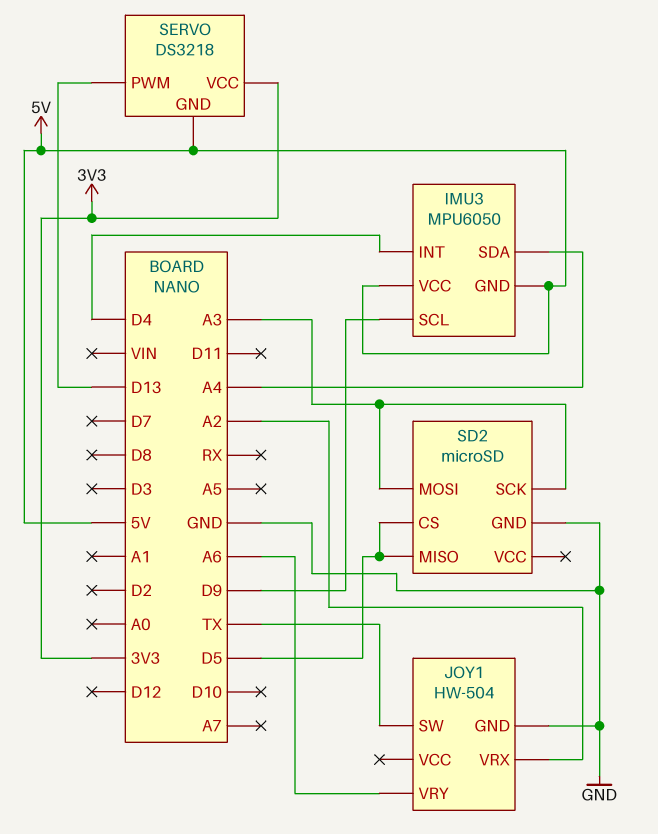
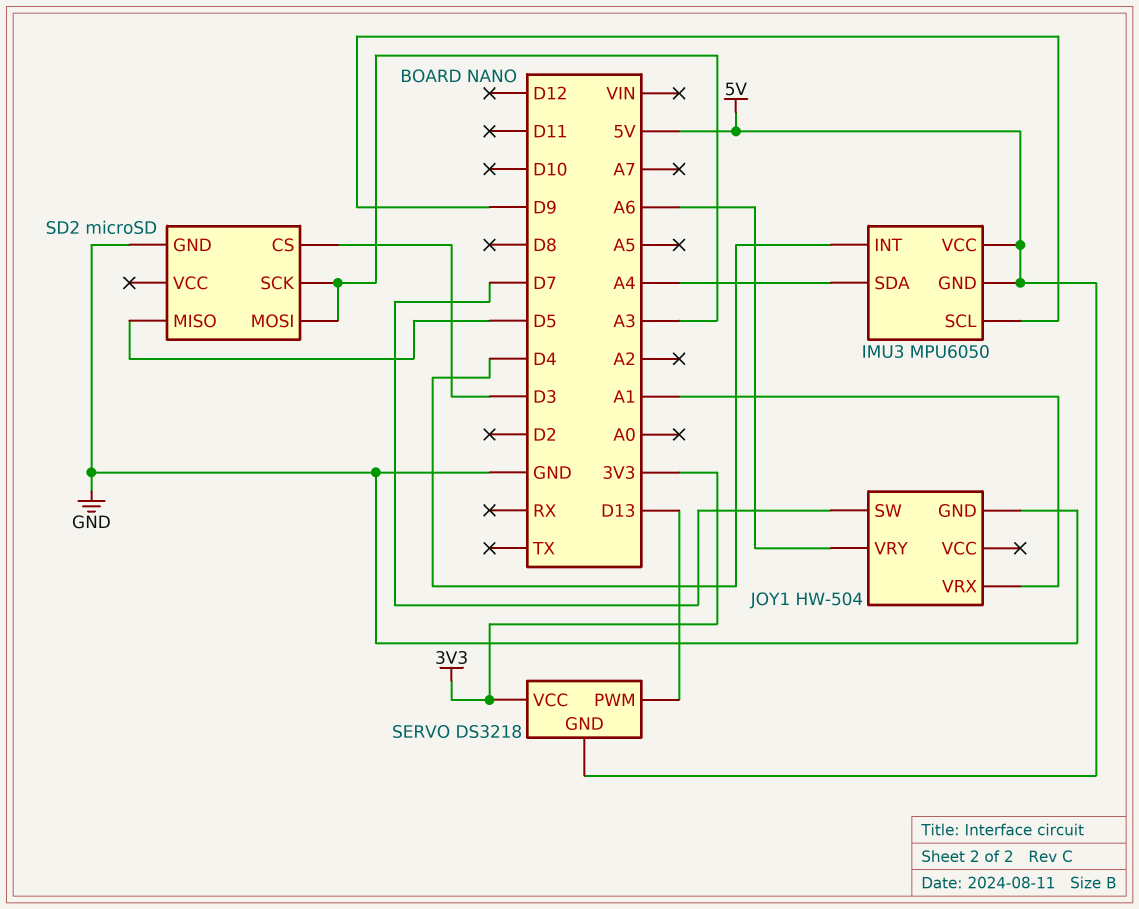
JOY1 pin SW: TX -> D7
JOY1 pin VRX: A2 -> A1
SD2 pin CS: D5 -> D3

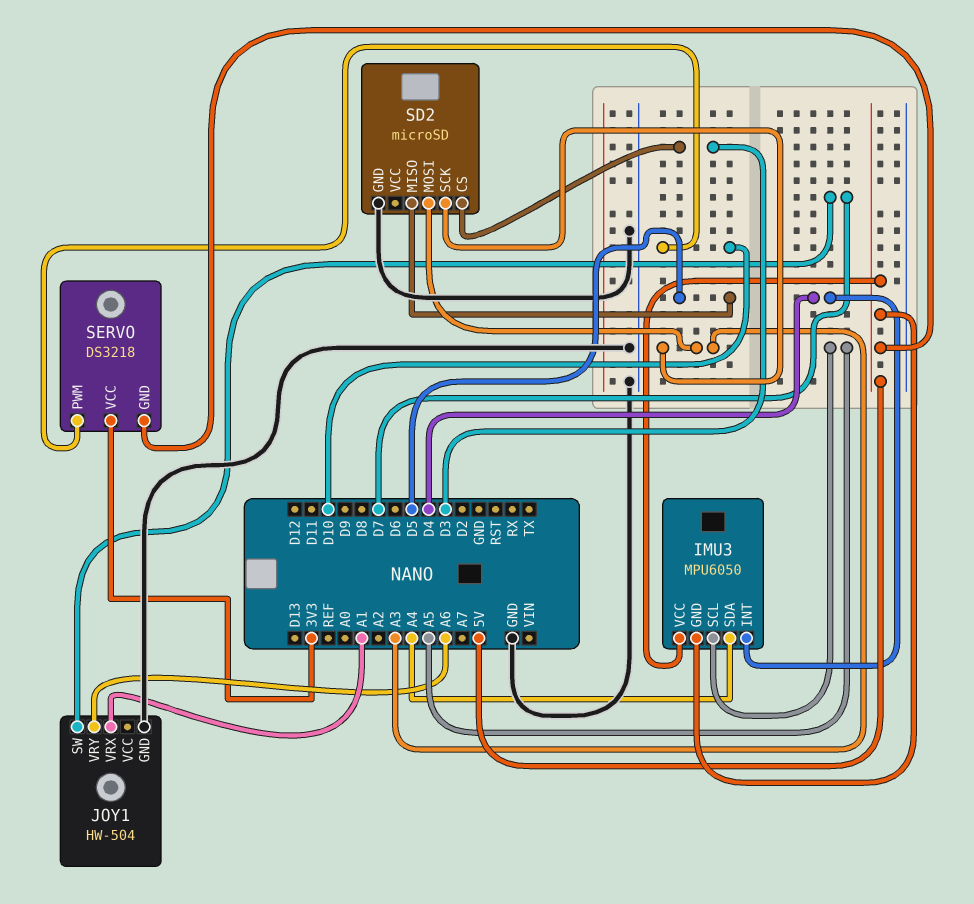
IMU3 pin SCL: D9 -> A5
SERVO pin PWM: D13 -> D10

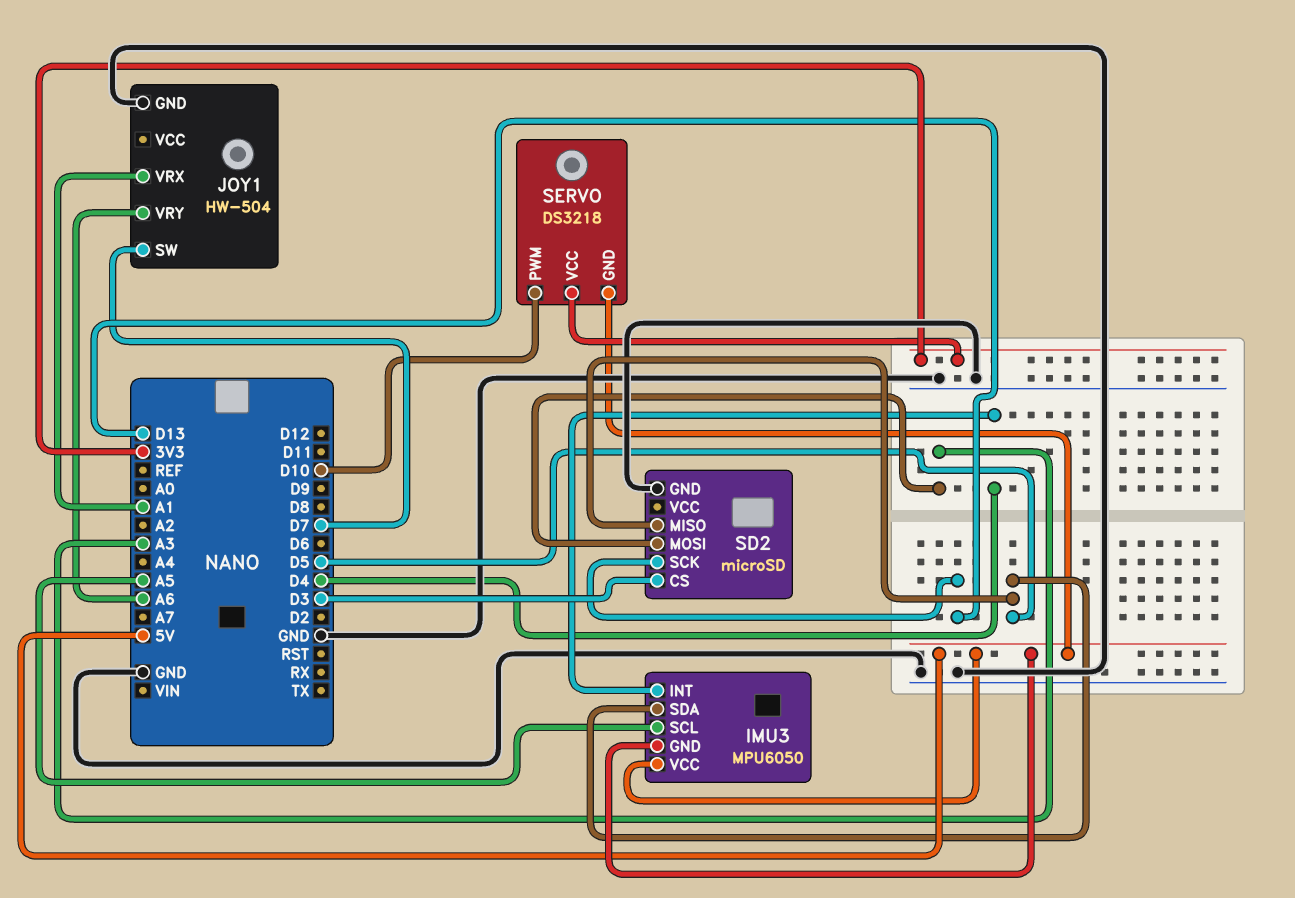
IMU3 pin SDA: A4 -> D5
SD2 pin SCK: A3 -> D13

